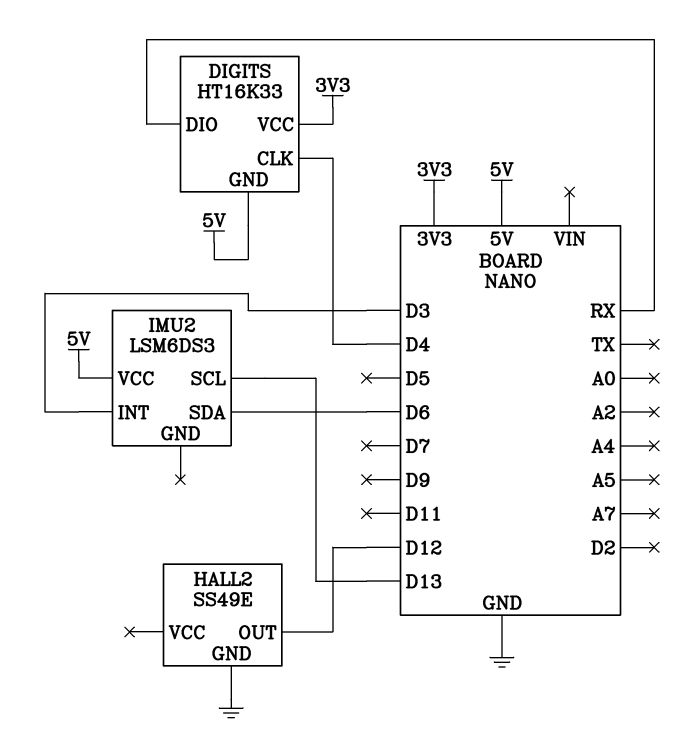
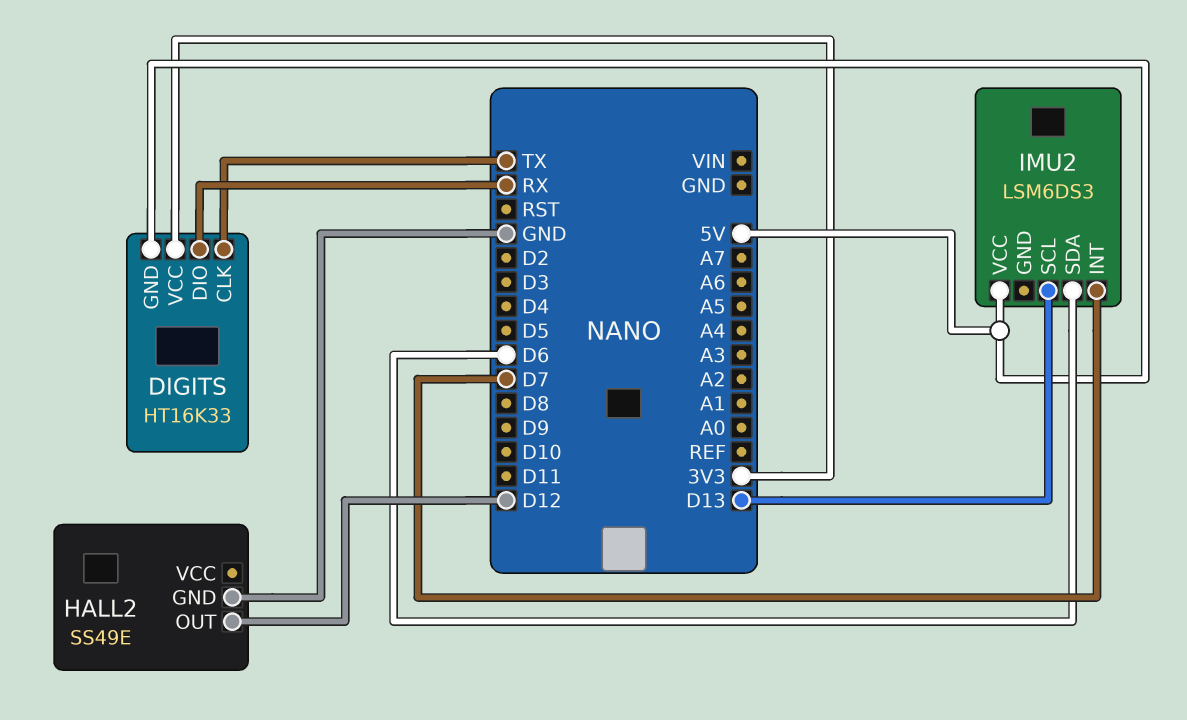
DIGITS pin CLK: D4 -> TX
IMU2 pin INT: D3 -> D7

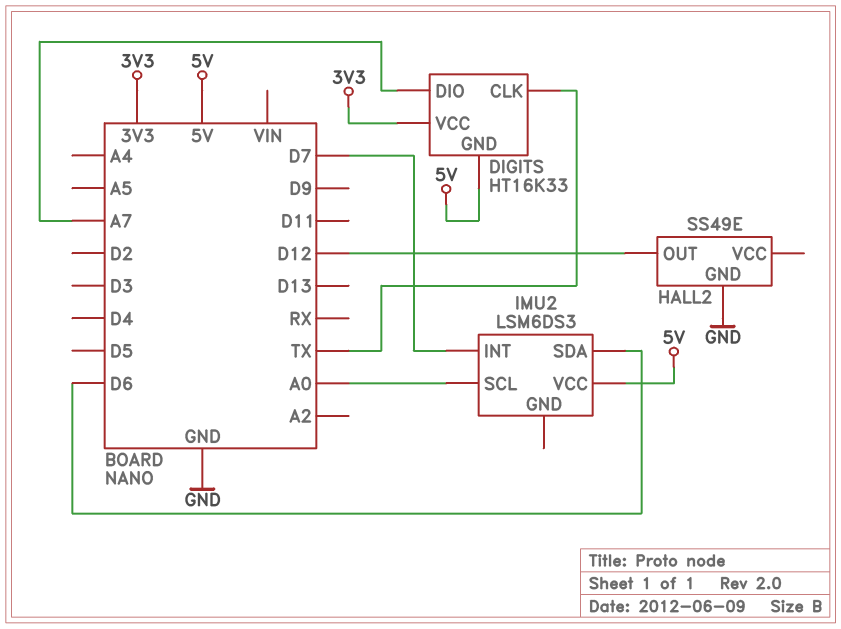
DIGITS pin DIO: RX -> A7
IMU2 pin SCL: D13 -> A0

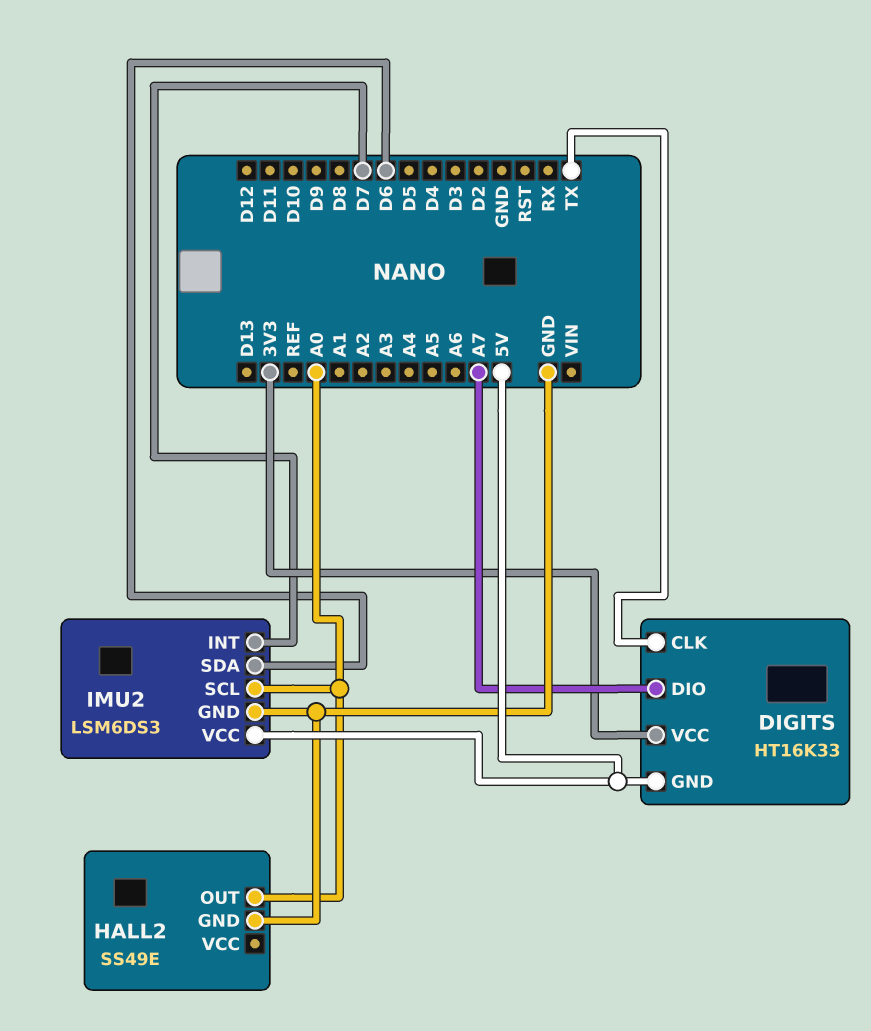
HALL2 pin OUT: D12 -> A0
IMU2 pin GND: none -> GND

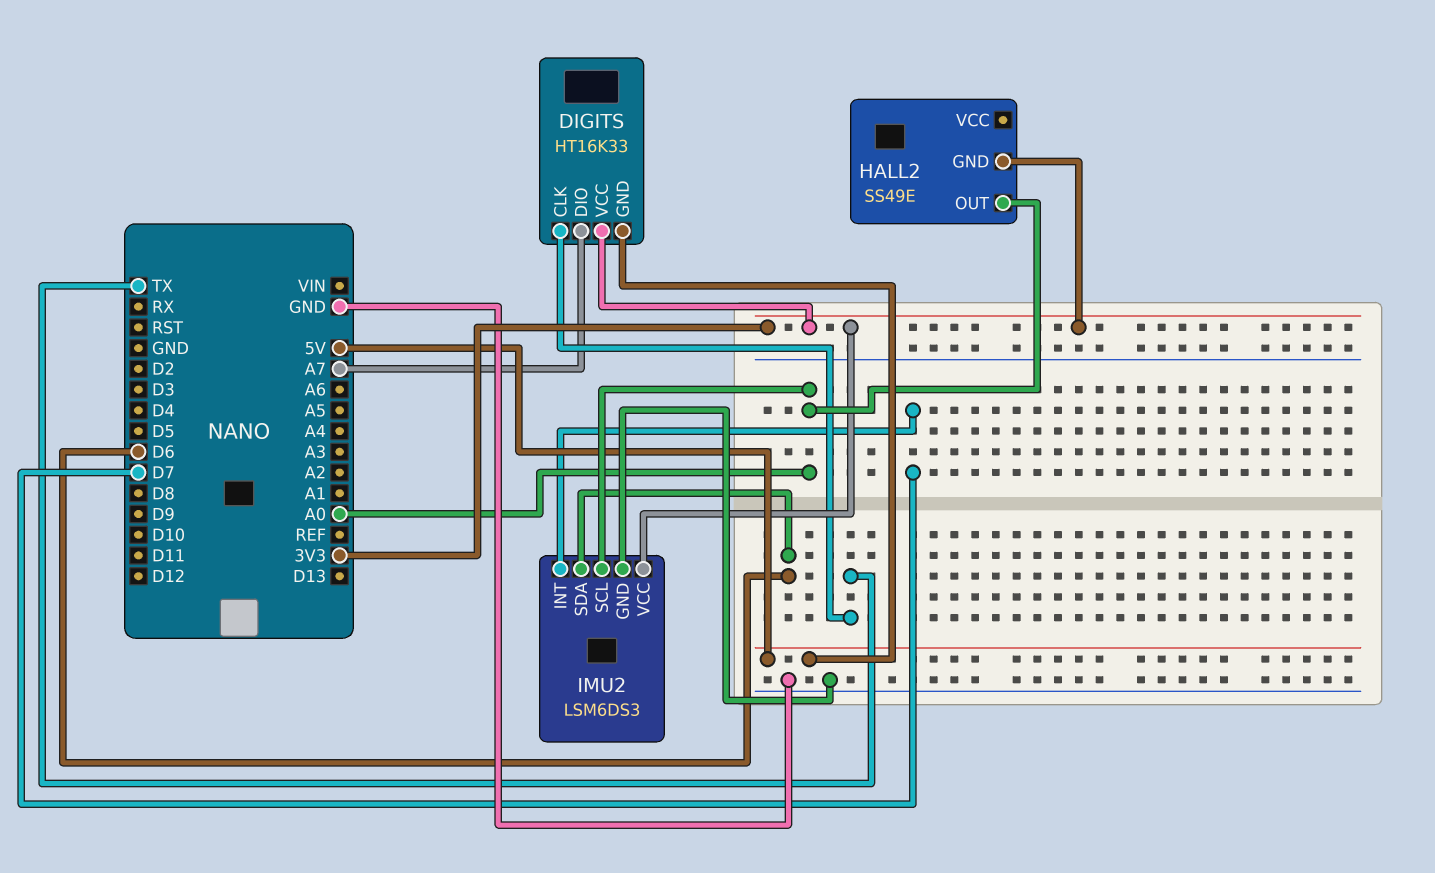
HALL2 pin GND: GND -> 3V3
IMU2 pin VCC: 5V -> 3V3

